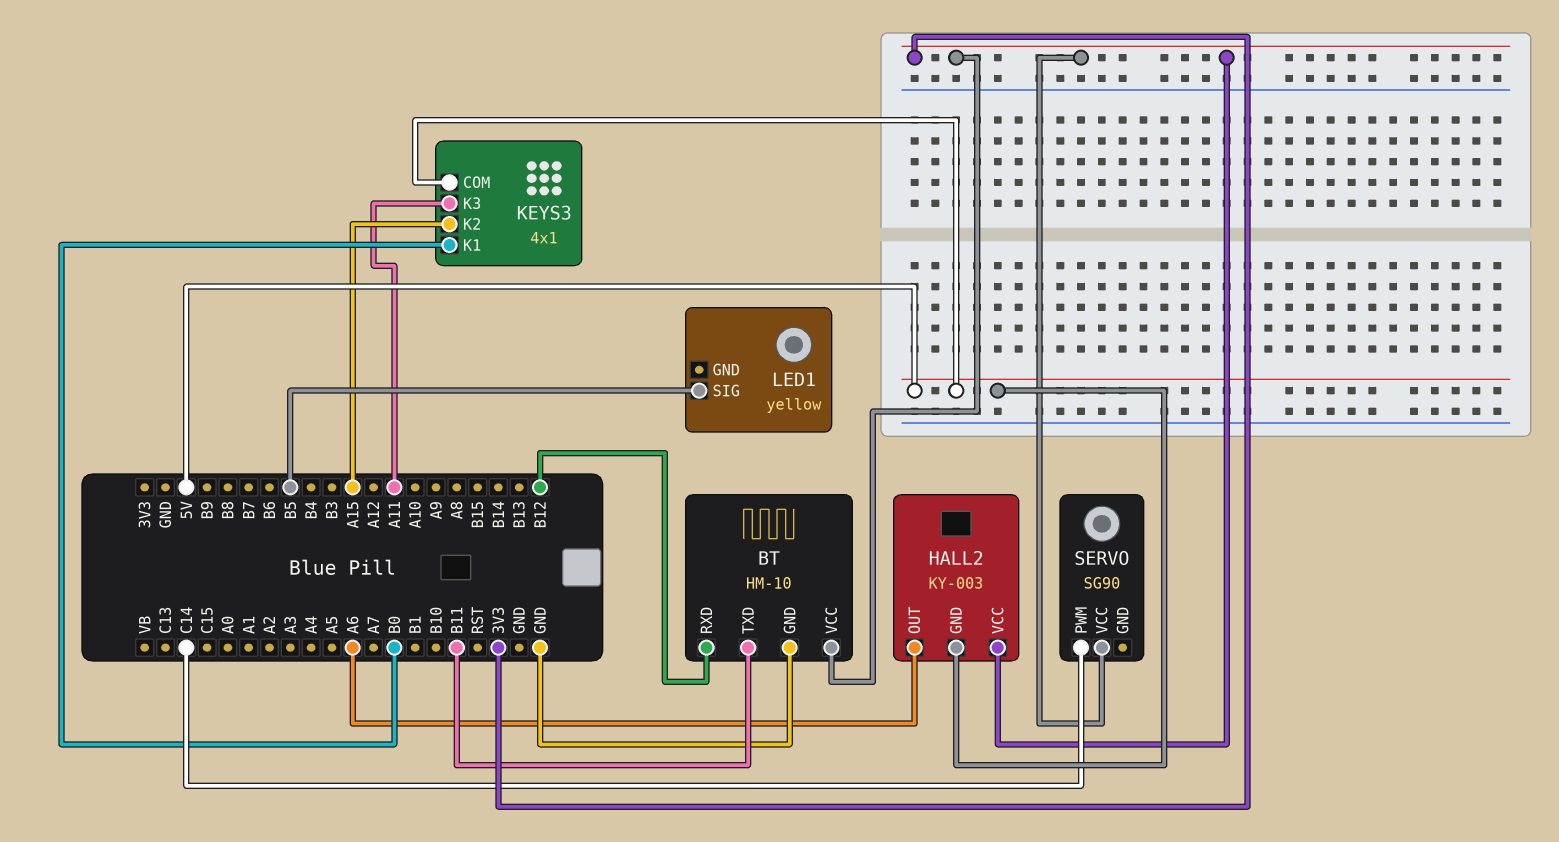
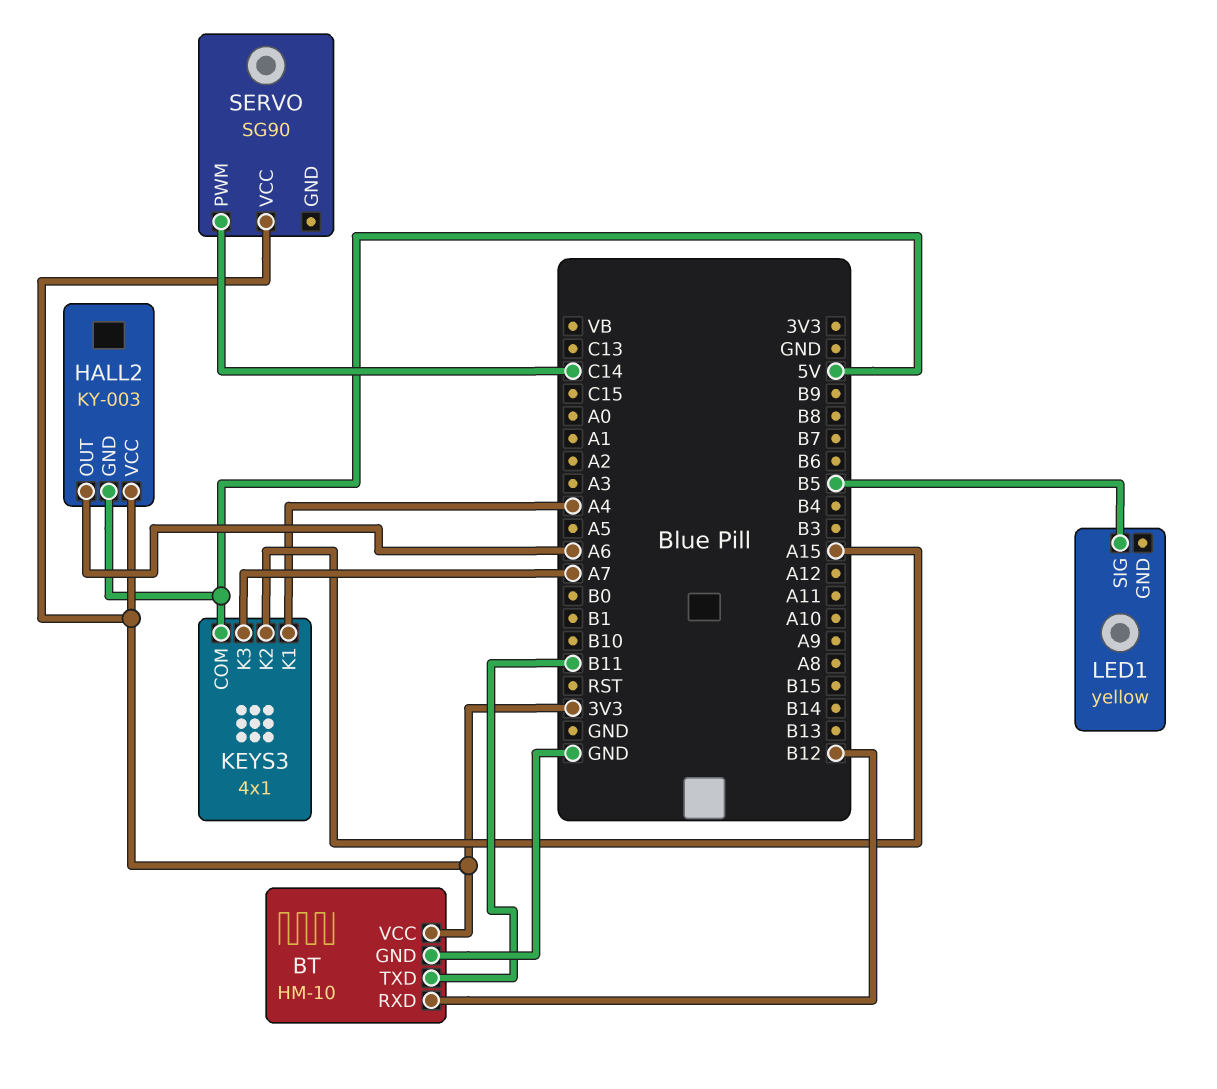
KEYS3 pin K1: B0 -> A4
KEYS3 pin K3: A11 -> A7

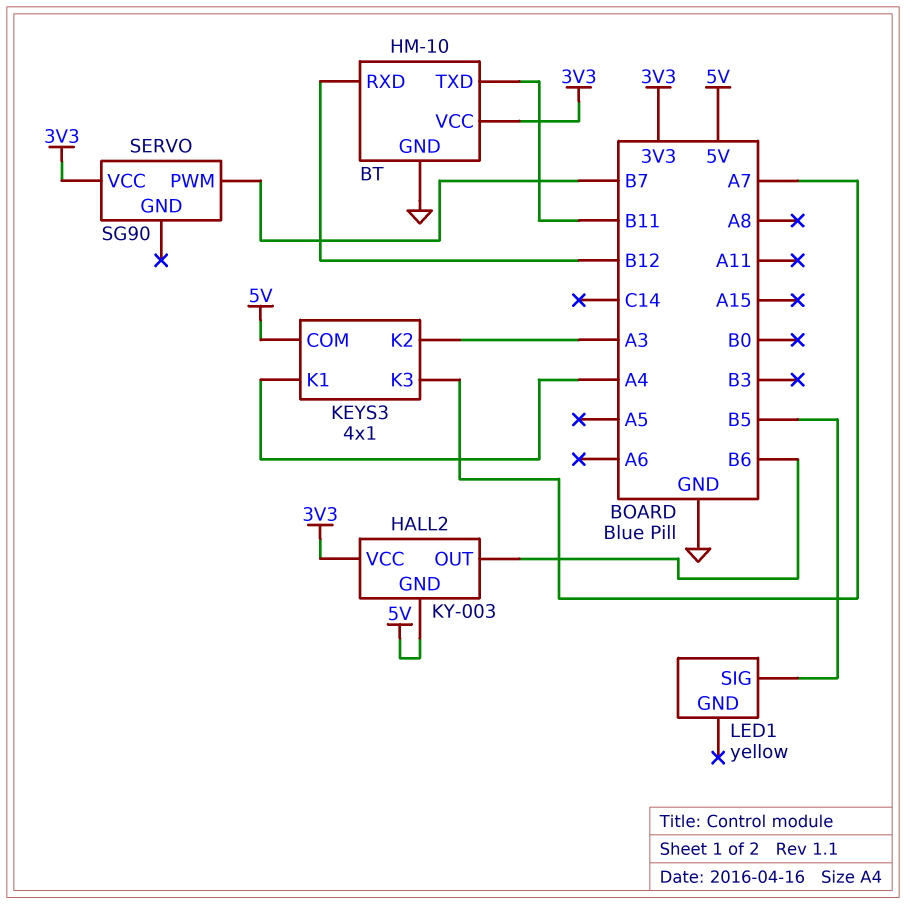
HALL2 pin OUT: A6 -> B6
KEYS3 pin K2: A15 -> A3
SERVO pin PWM: C14 -> B7

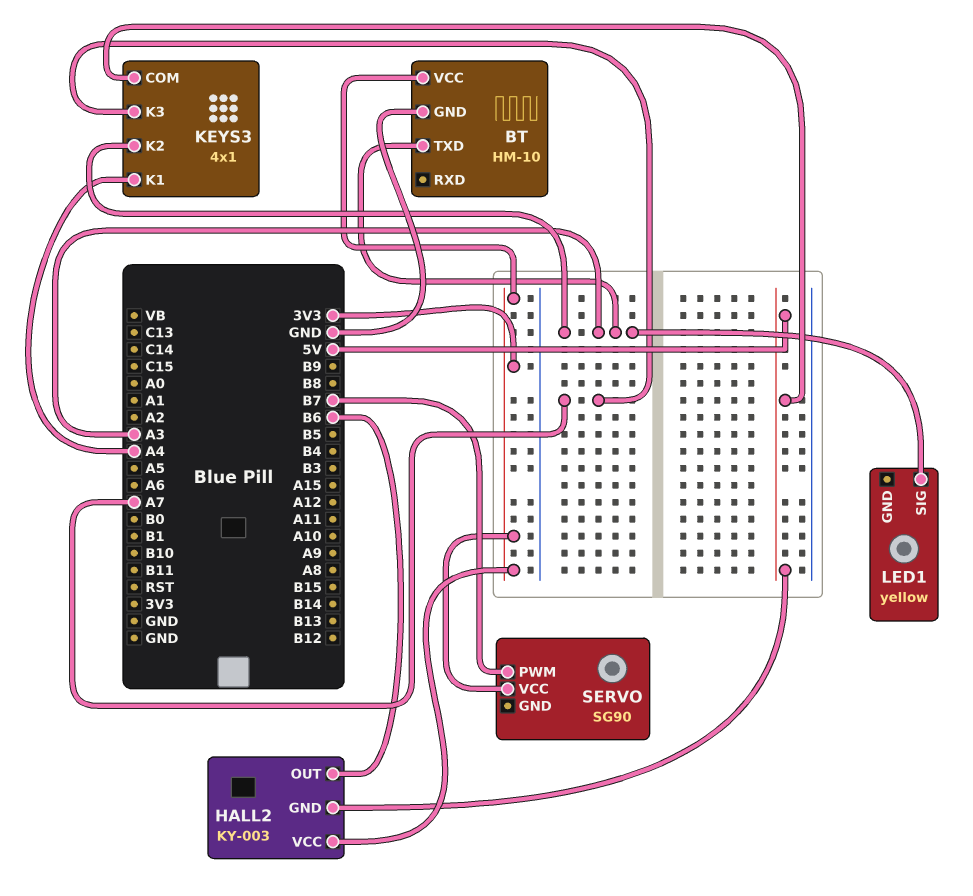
BT pin RXD: B12 -> none
BT pin TXD: B11 -> A3
LED1 pin SIG: B5 -> A3

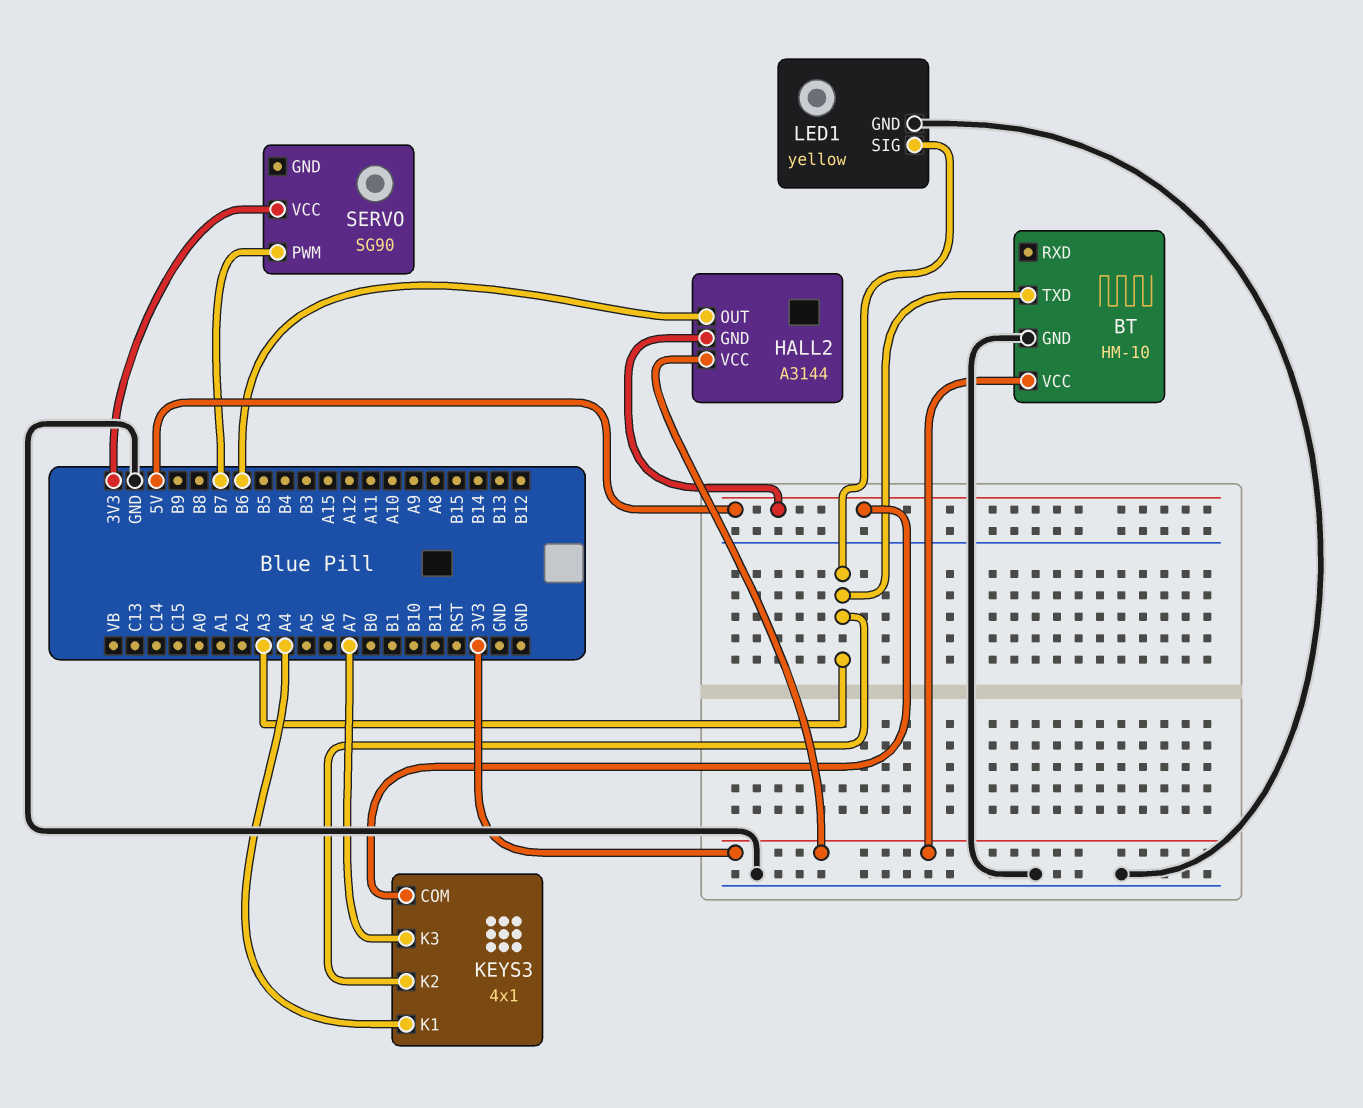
HALL2: KY-003 -> A3144
LED1 pin GND: none -> GND

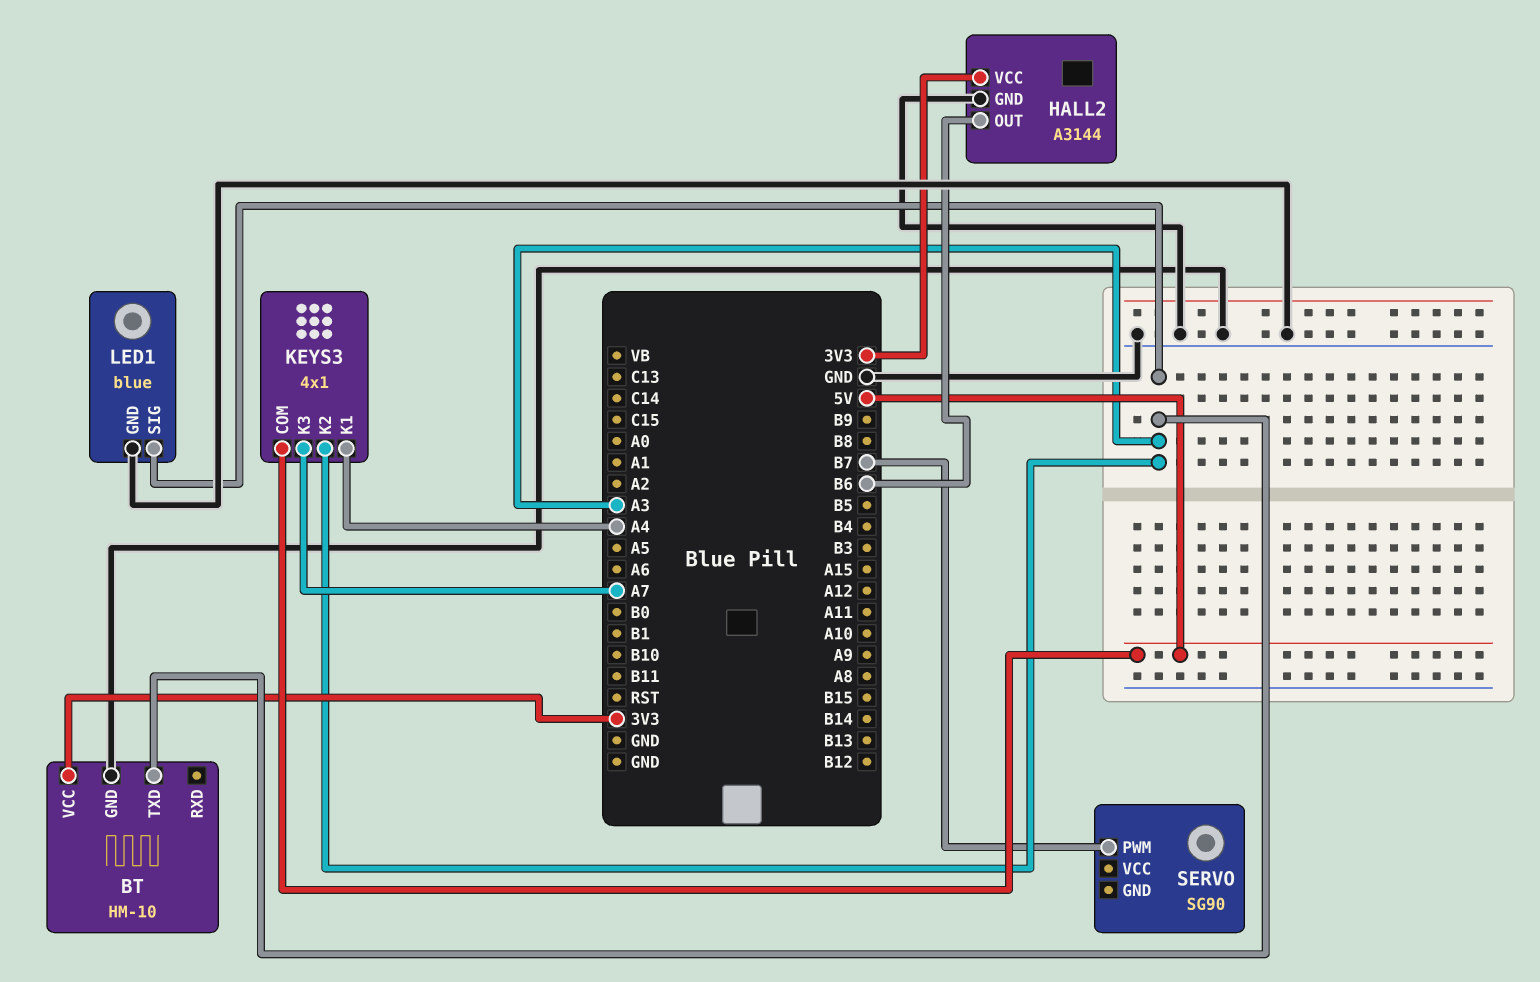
HALL2 pin GND: 5V -> GND
LED1: yellow -> blue
SERVO pin VCC: 3V3 -> none

